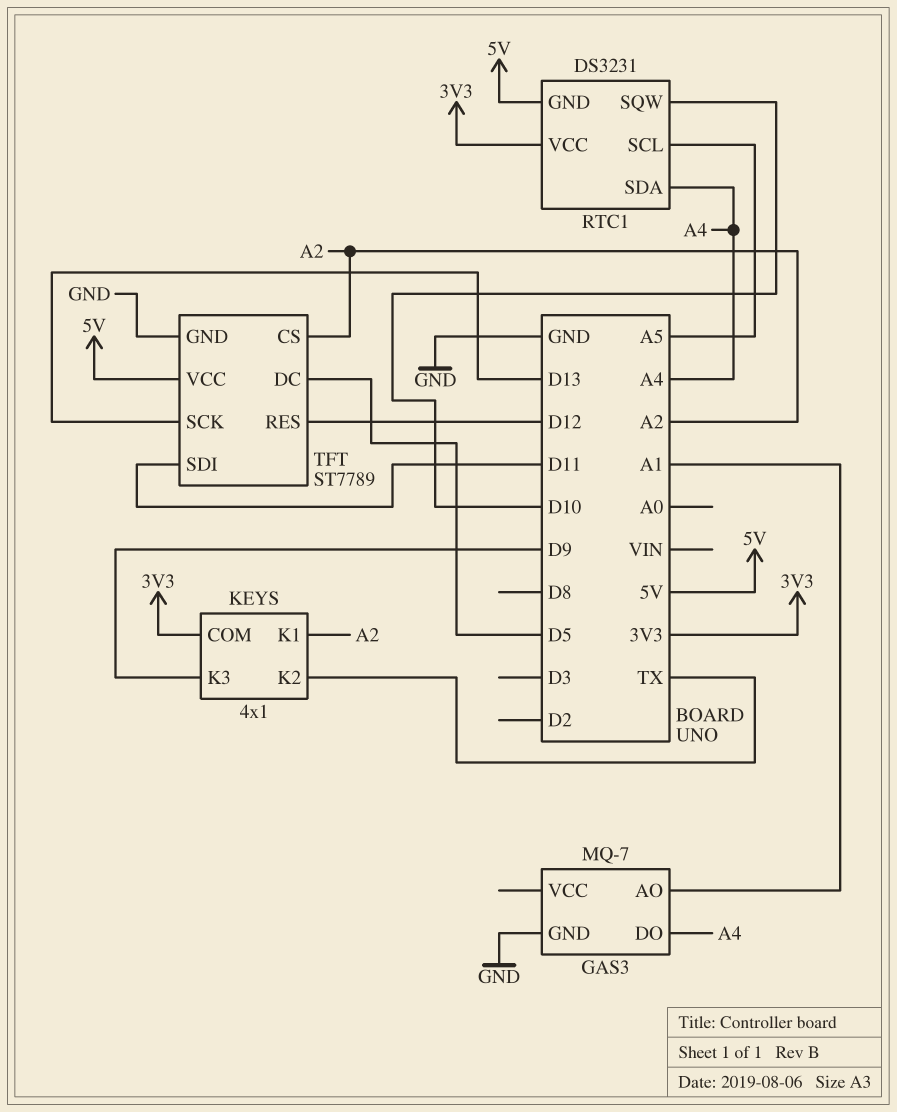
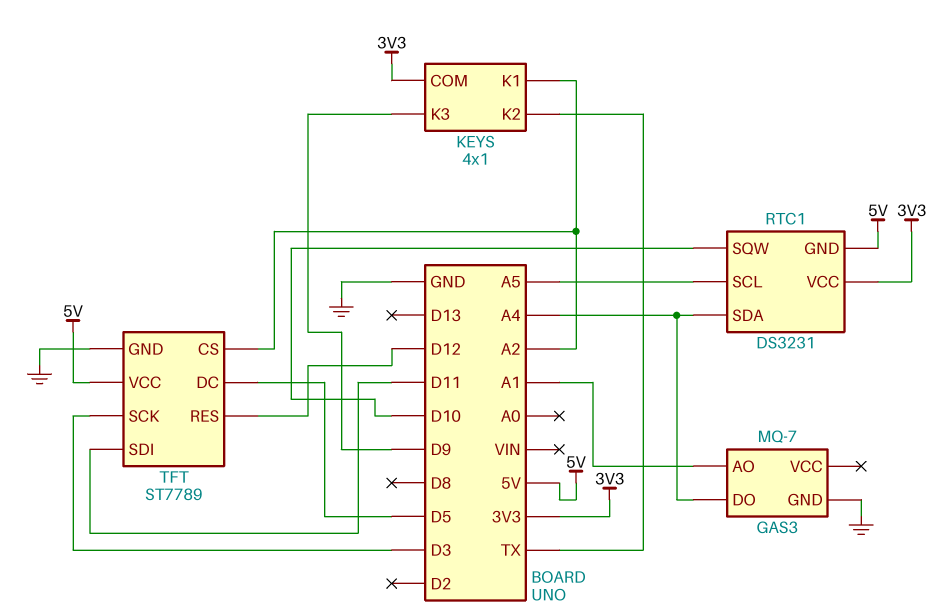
TFT pin SCK: D13 -> D3

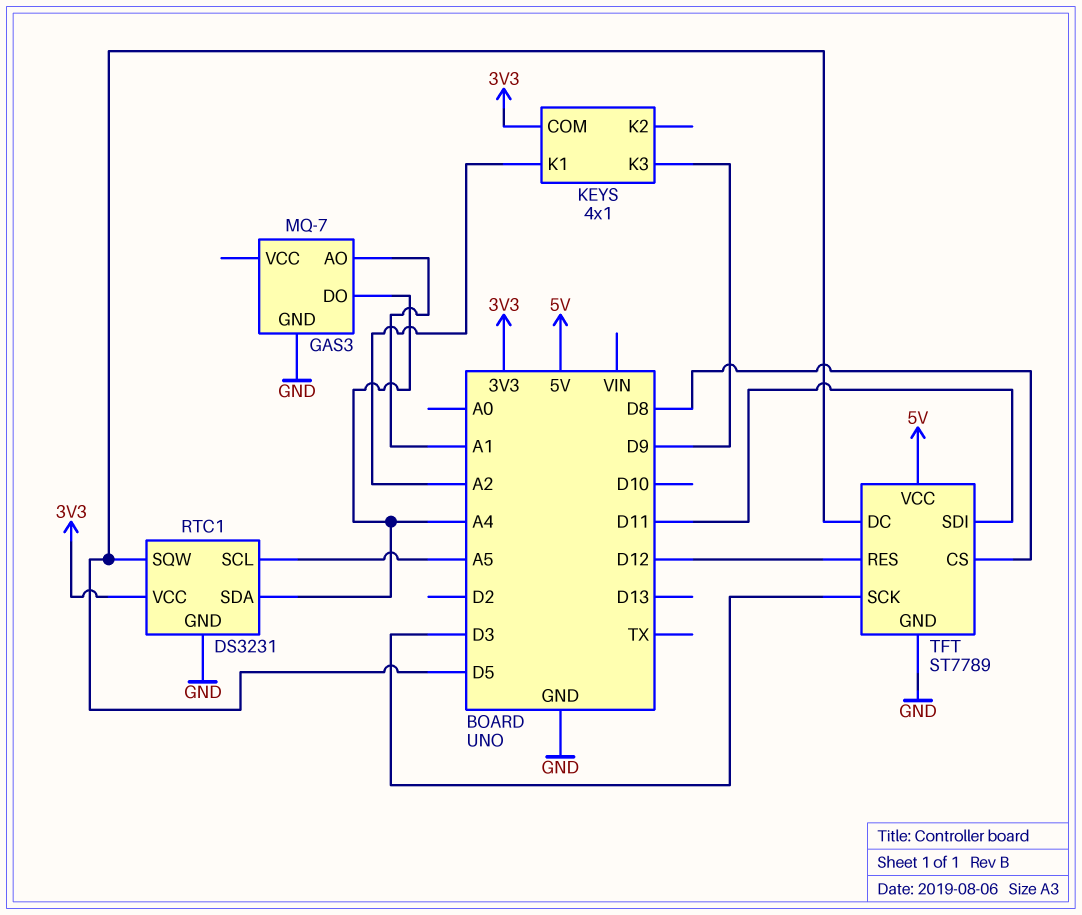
KEYS pin K2: TX -> none
RTC1 pin GND: 5V -> GND
RTC1 pin SQW: D10 -> D5
TFT pin CS: A2 -> D8

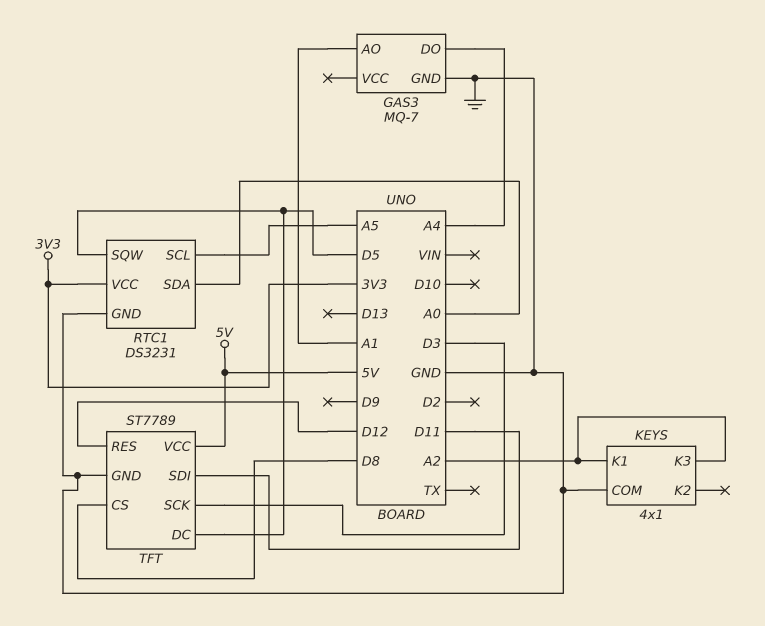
KEYS pin COM: 3V3 -> GND
KEYS pin K3: D9 -> A2
RTC1 pin SDA: A4 -> A0

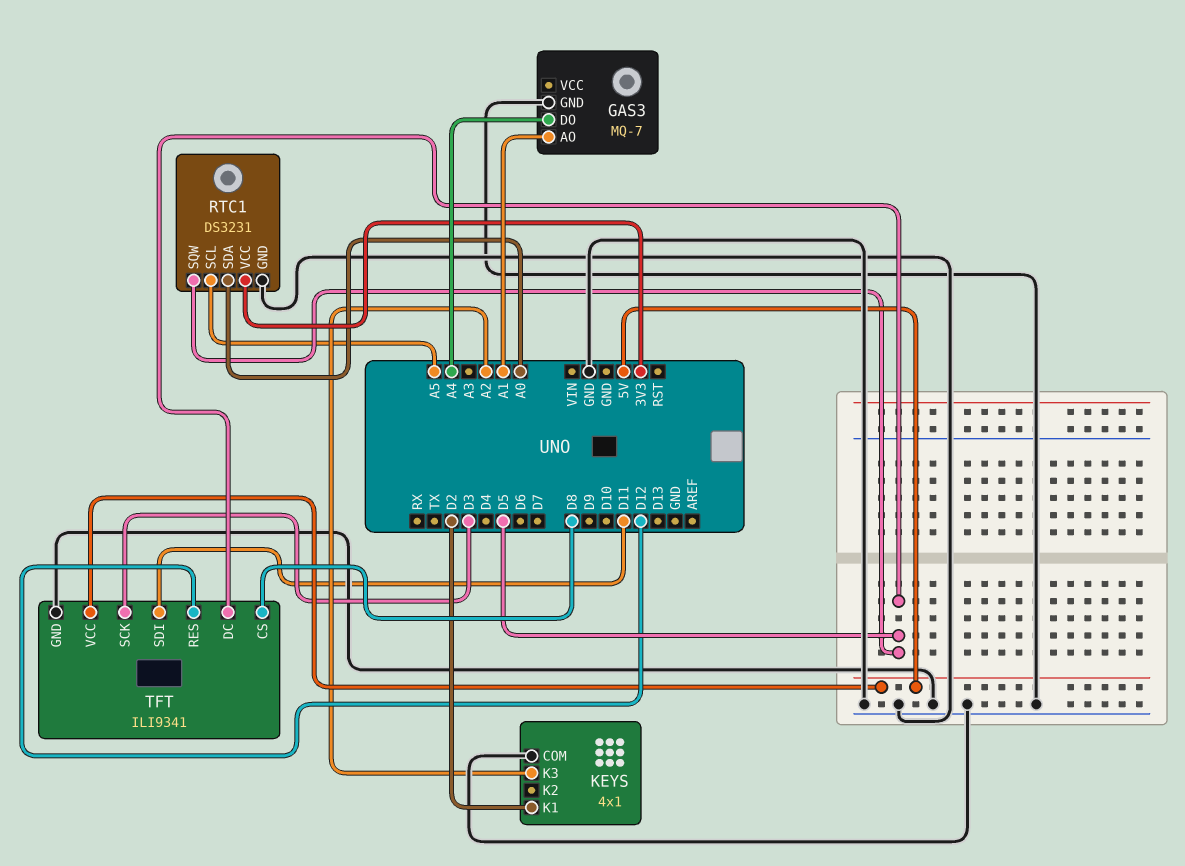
KEYS pin K1: A2 -> D2
TFT: ST7789 -> ILI9341

